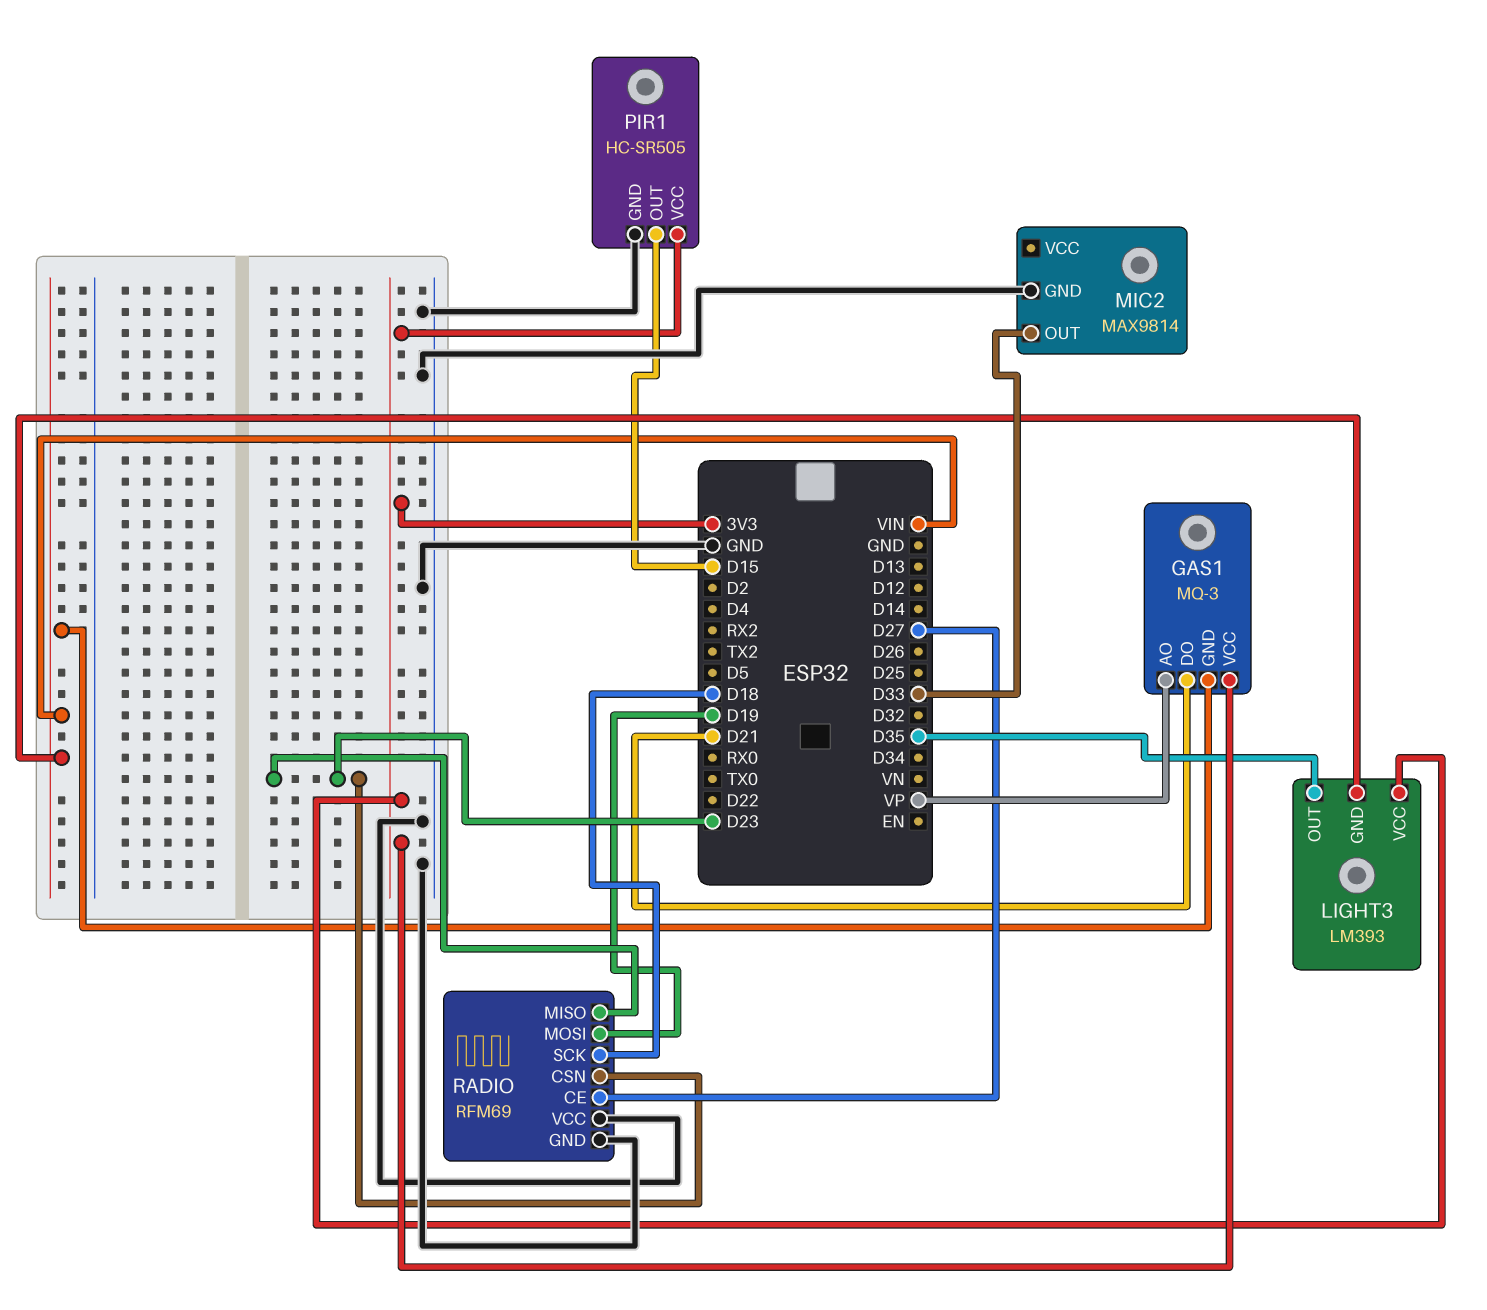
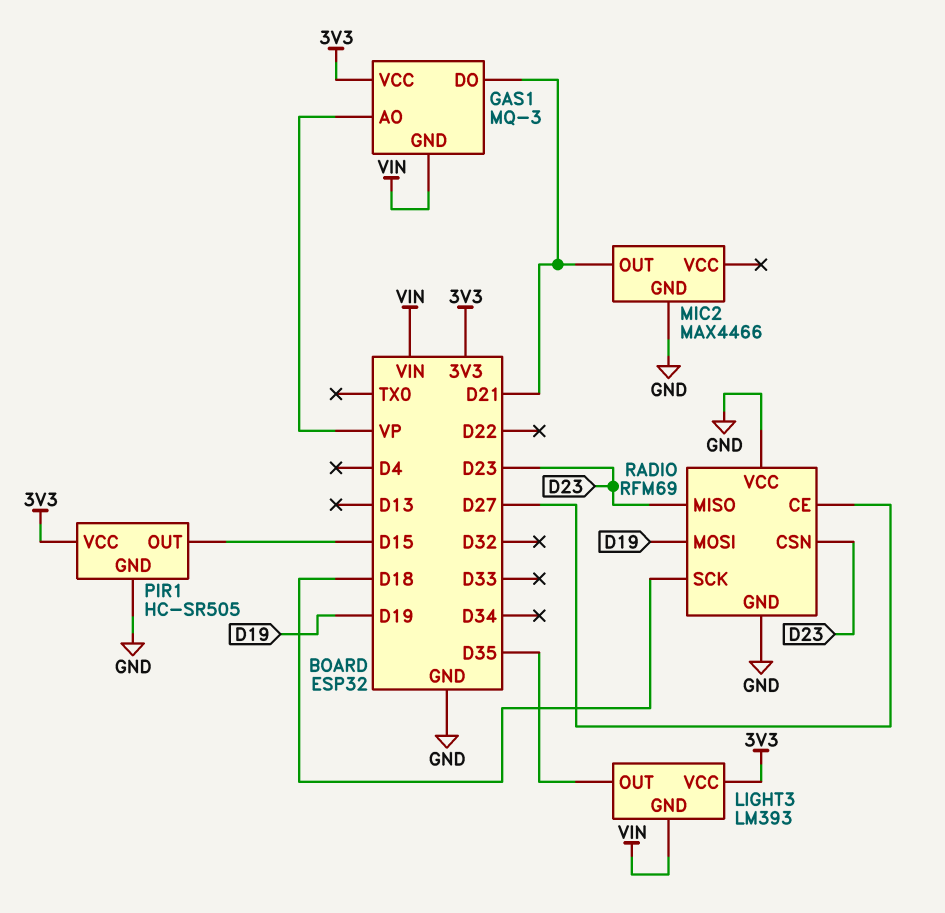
MIC2: MAX9814 -> MAX4466
MIC2 pin OUT: D33 -> D21

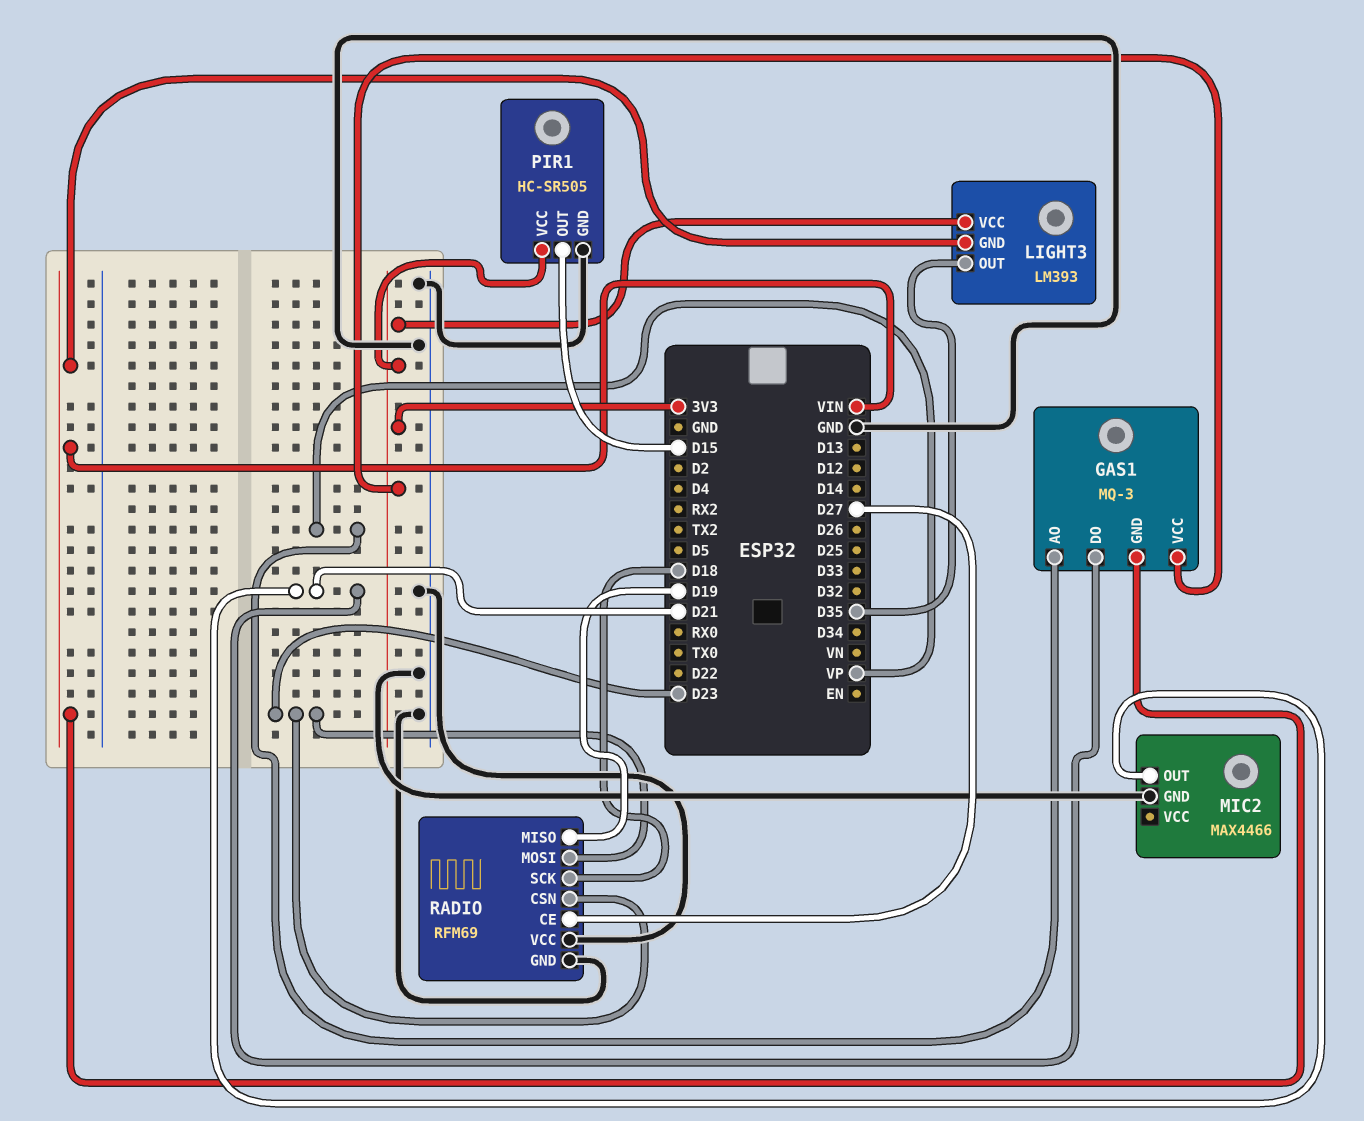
RADIO pin MISO: D23 -> D19
RADIO pin MOSI: D19 -> D23

